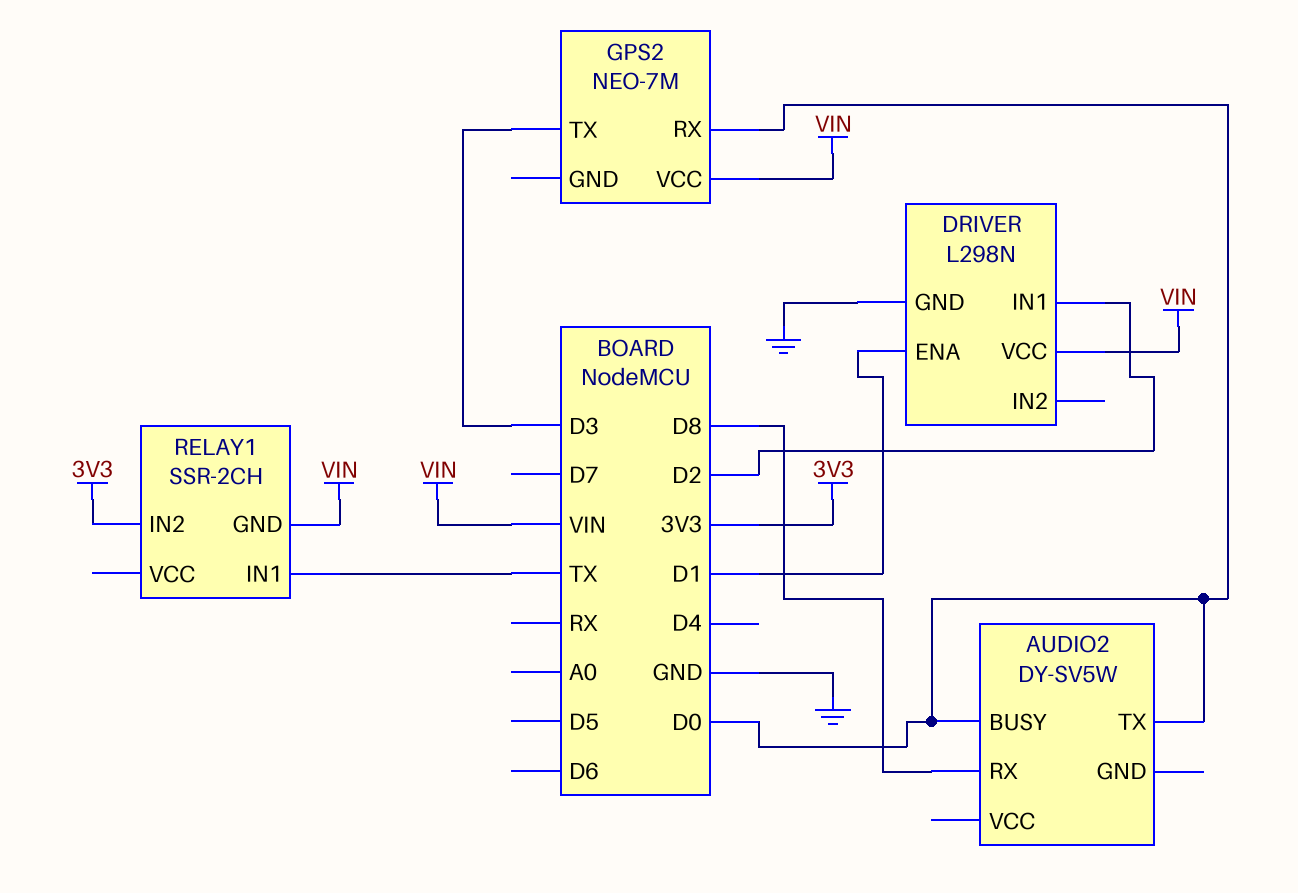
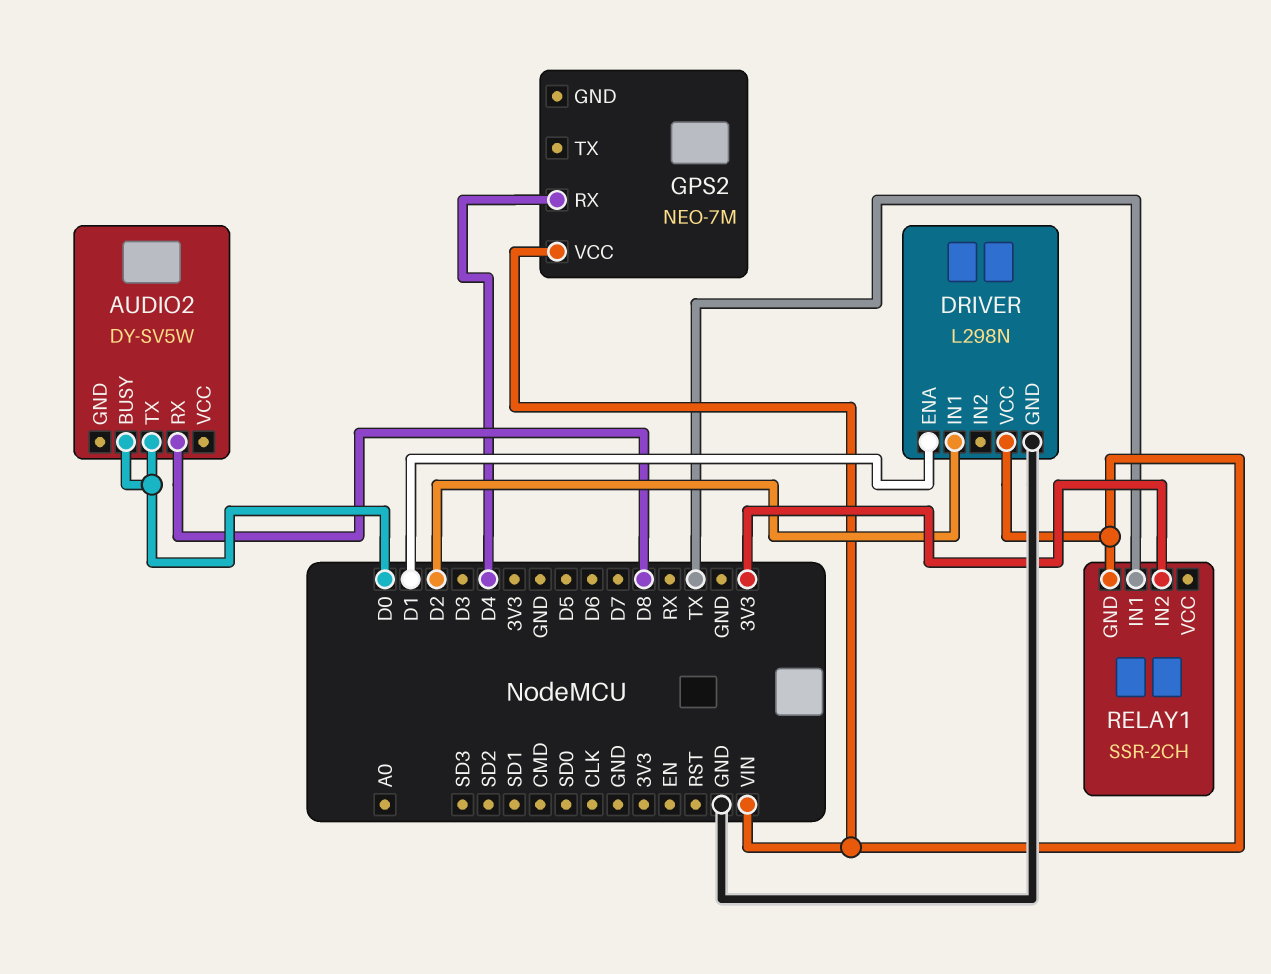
GPS2 pin RX: D0 -> D4
GPS2 pin TX: D3 -> none

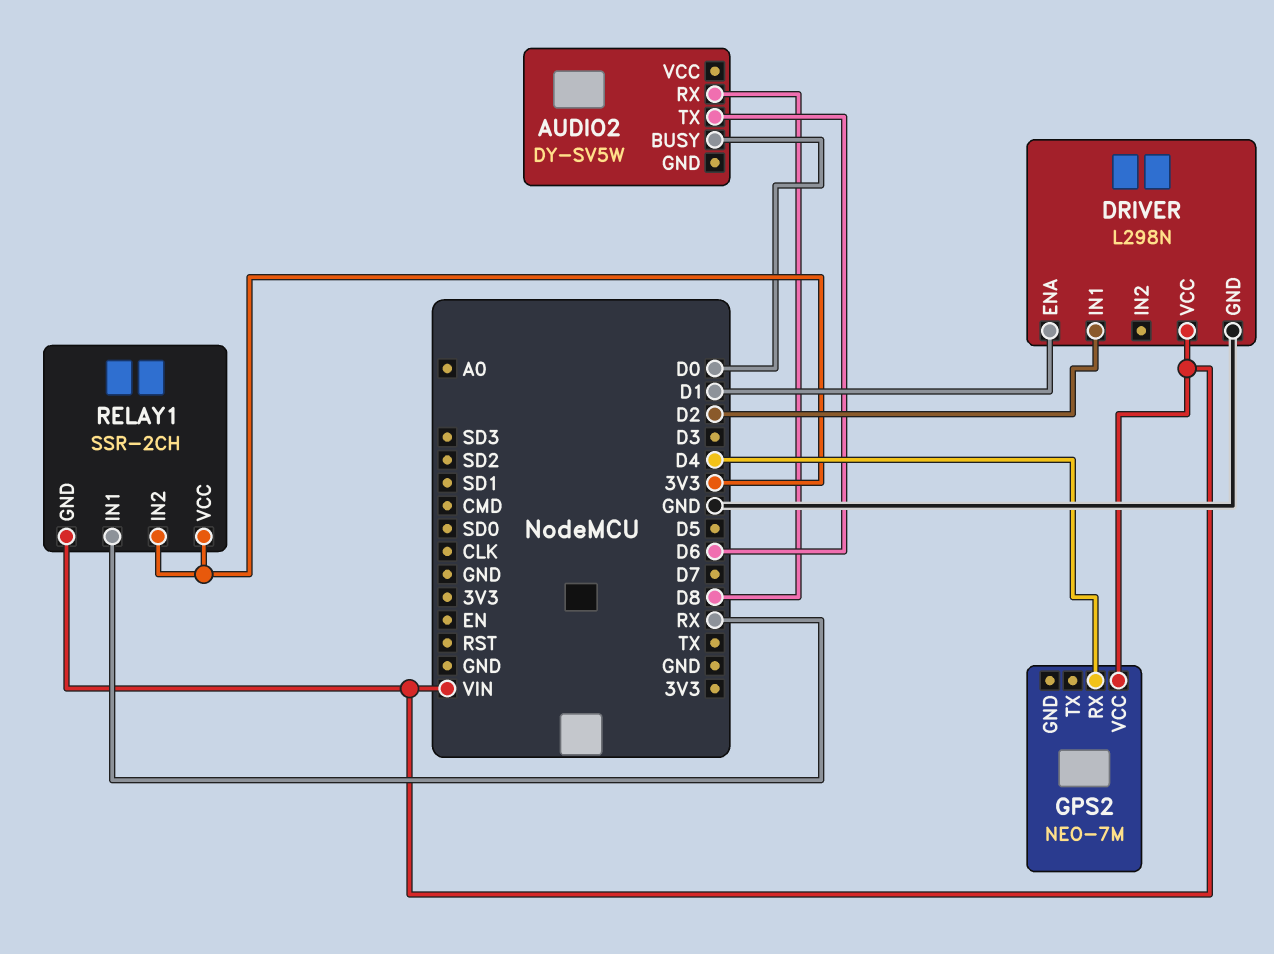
AUDIO2 pin TX: D0 -> D6
RELAY1 pin IN1: TX -> RX
RELAY1 pin VCC: none -> 3V3

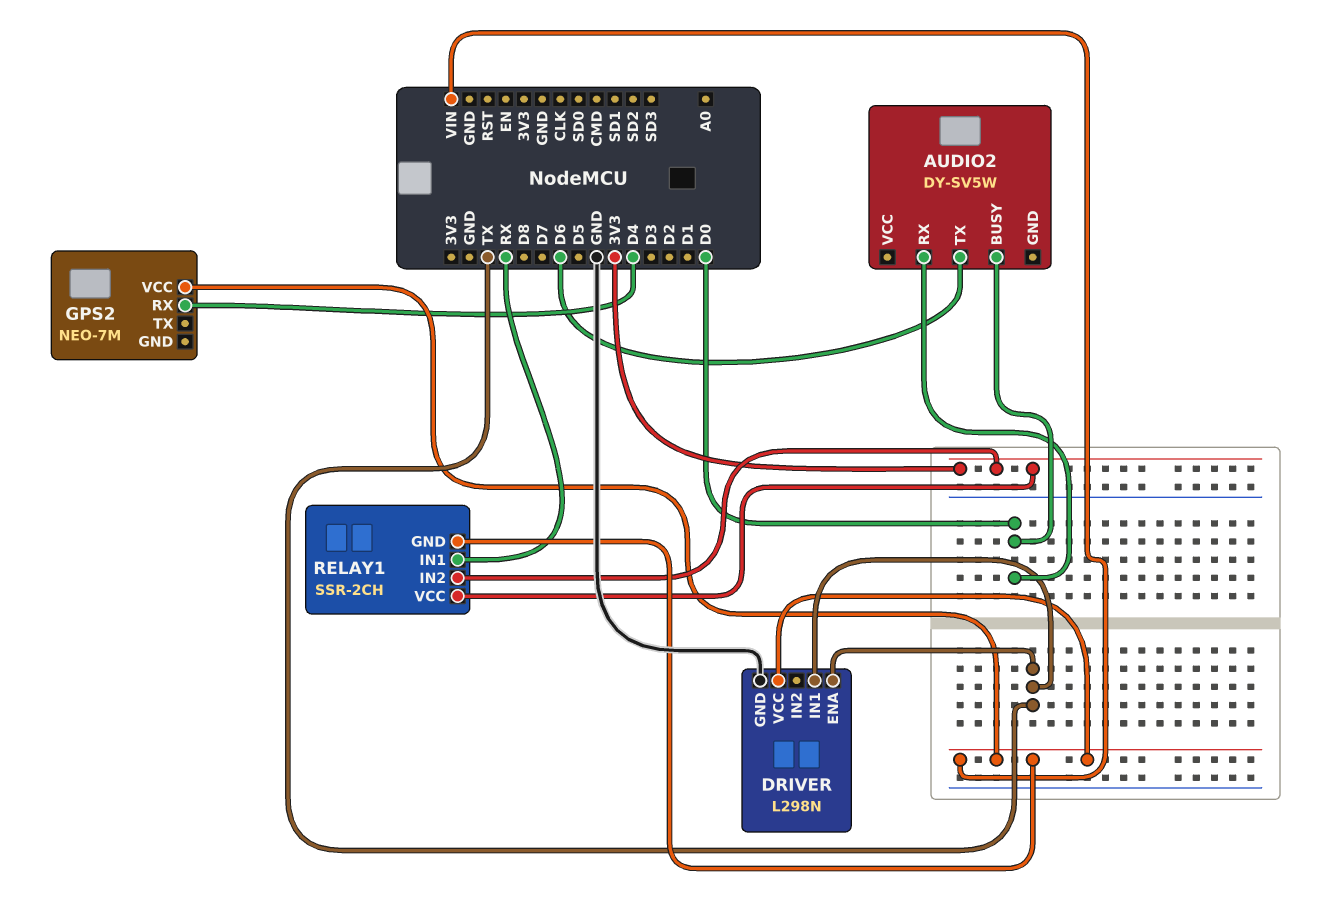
AUDIO2 pin RX: D8 -> D0
DRIVER pin ENA: D1 -> TX
DRIVER pin IN1: D2 -> TX

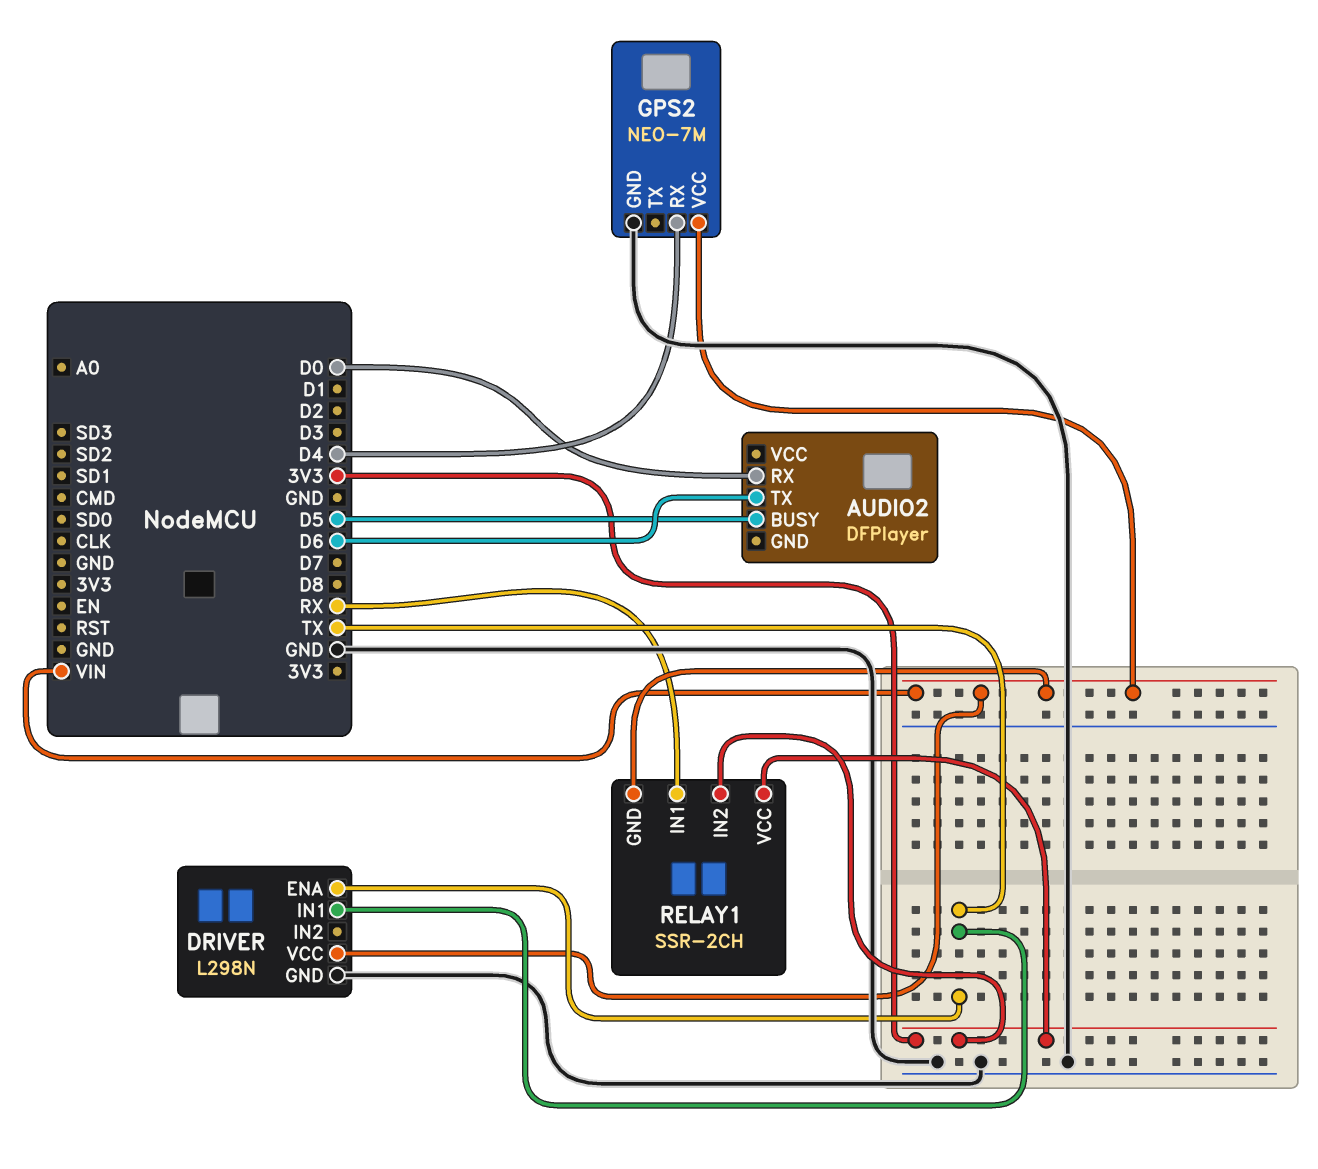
AUDIO2: DY-SV5W -> DFPlayer
AUDIO2 pin BUSY: D0 -> D5
GPS2 pin GND: none -> GND

